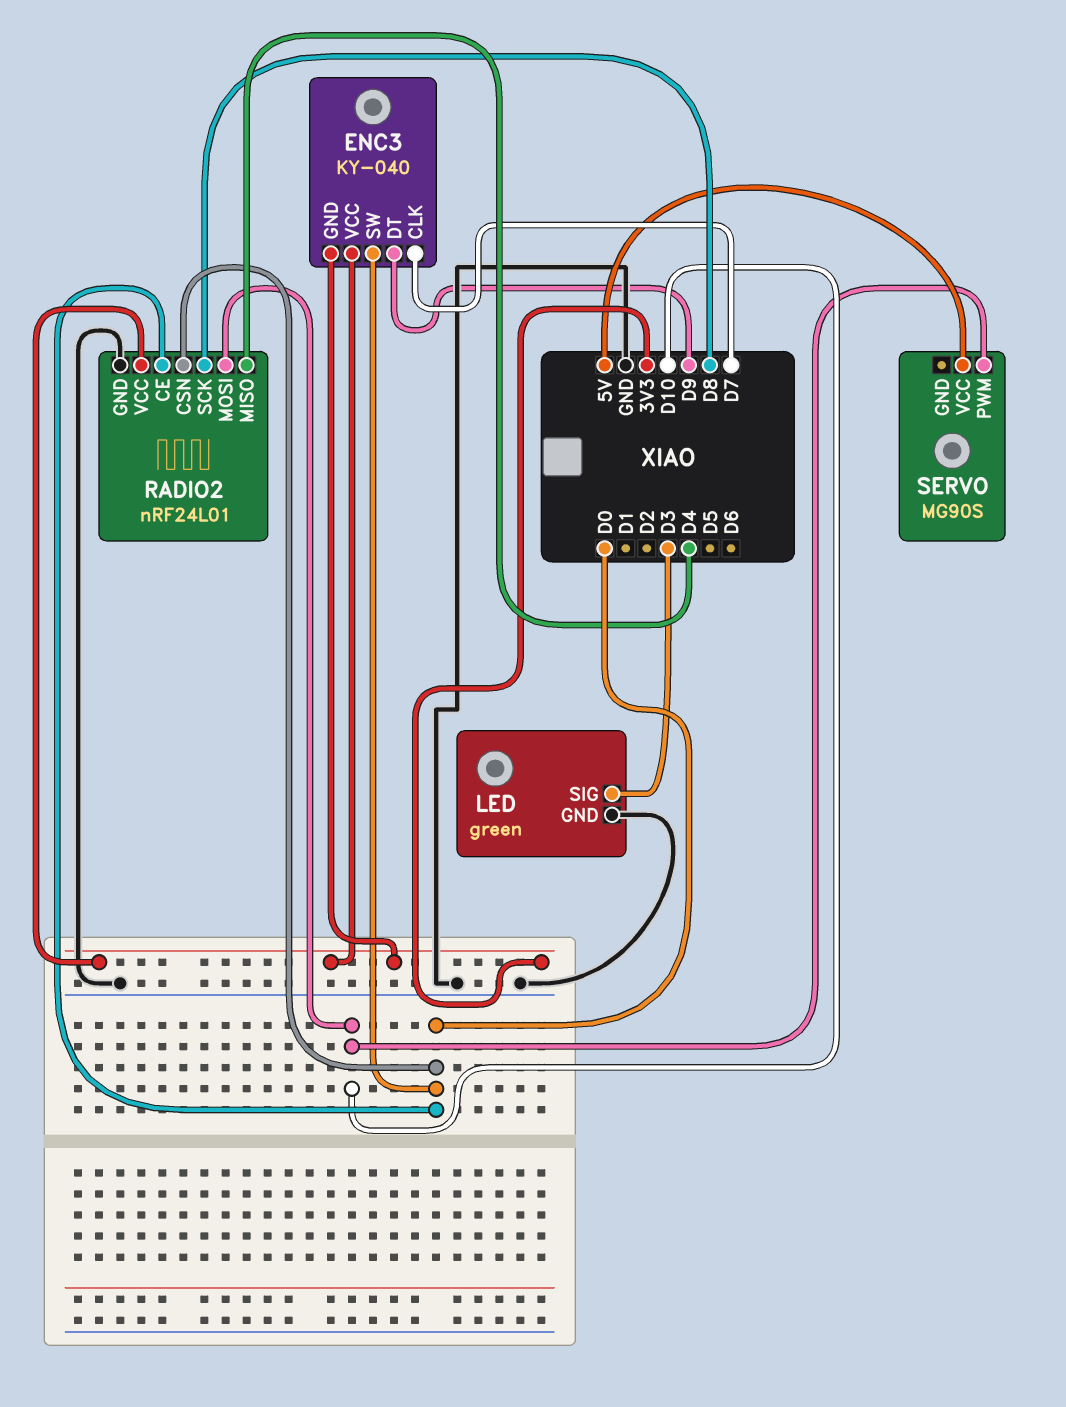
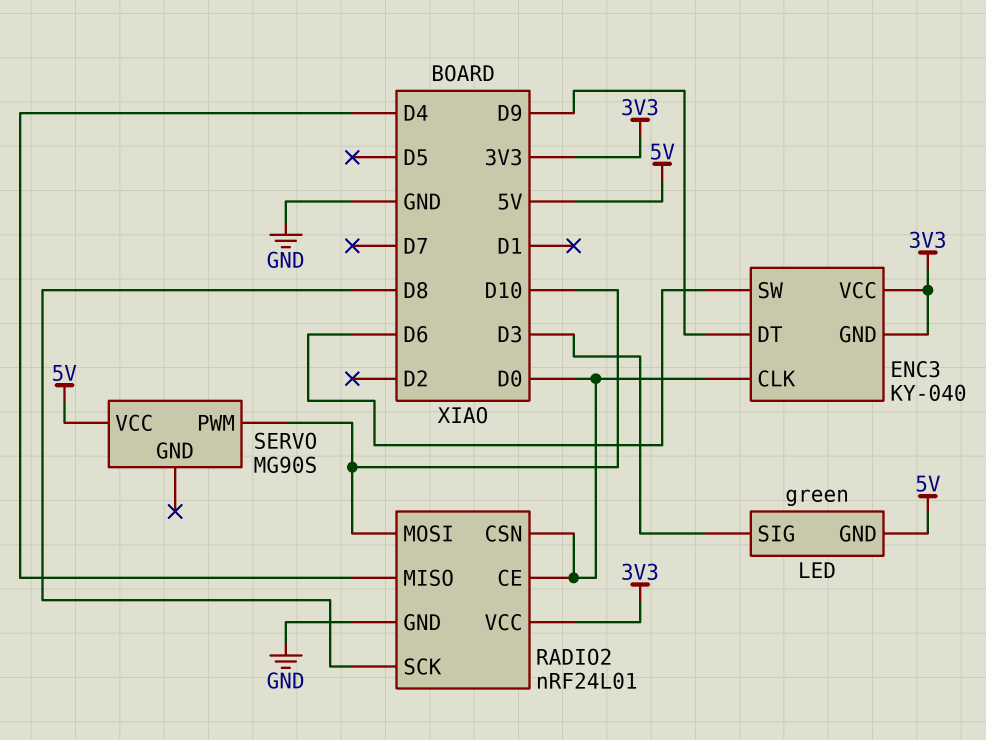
ENC3 pin CLK: D7 -> D0
ENC3 pin SW: D0 -> D6
LED pin GND: GND -> 5V

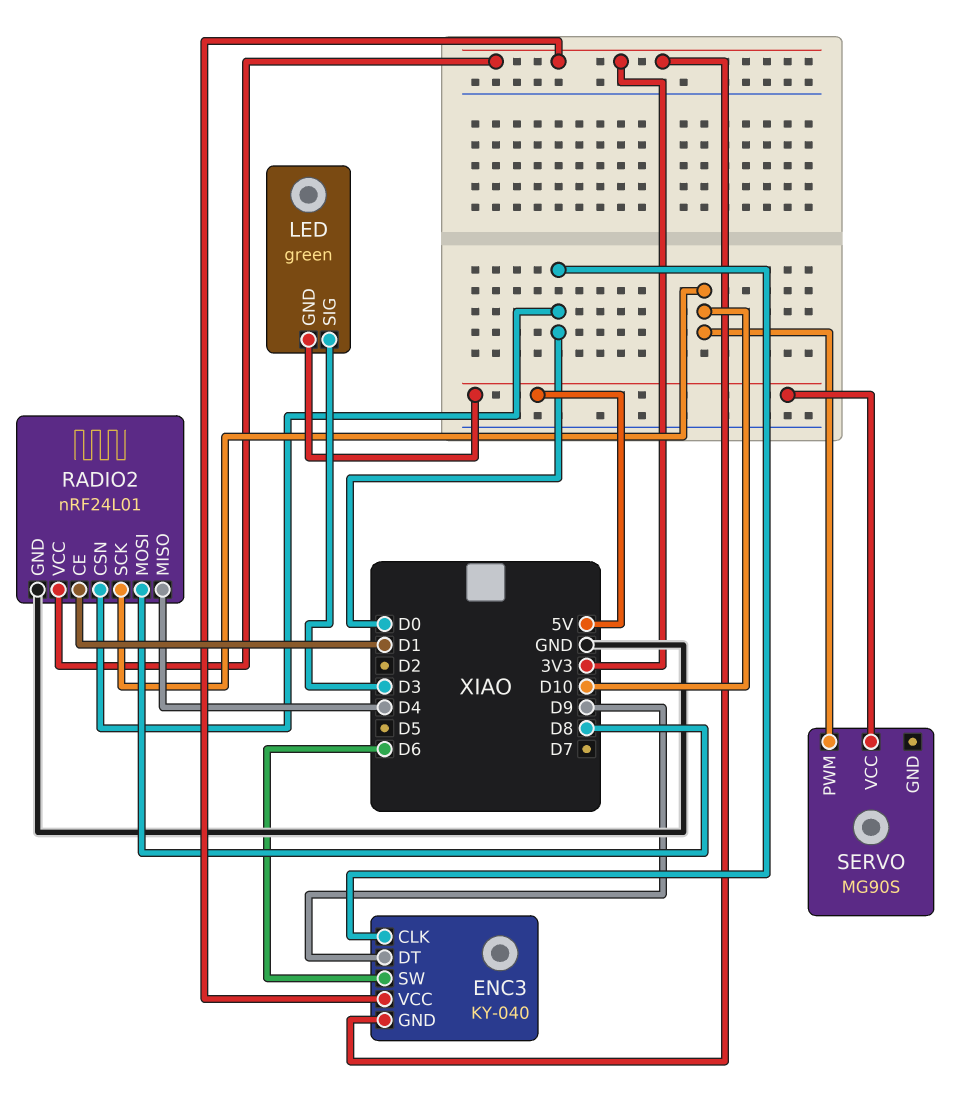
RADIO2 pin CE: D0 -> D1
RADIO2 pin MOSI: D10 -> D8
RADIO2 pin SCK: D8 -> D10

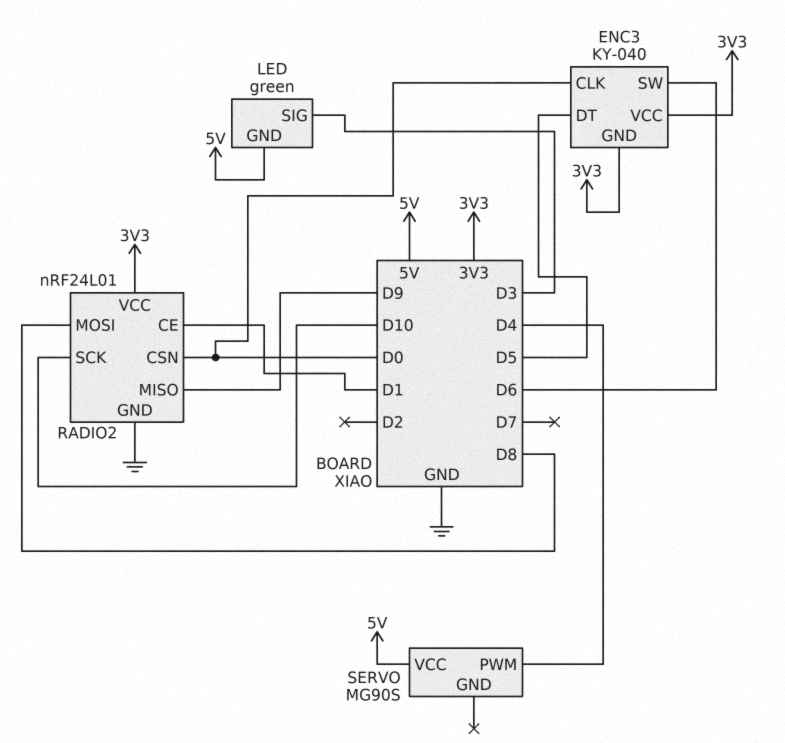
ENC3 pin DT: D9 -> D5
RADIO2 pin MISO: D4 -> D9
SERVO pin PWM: D10 -> D4

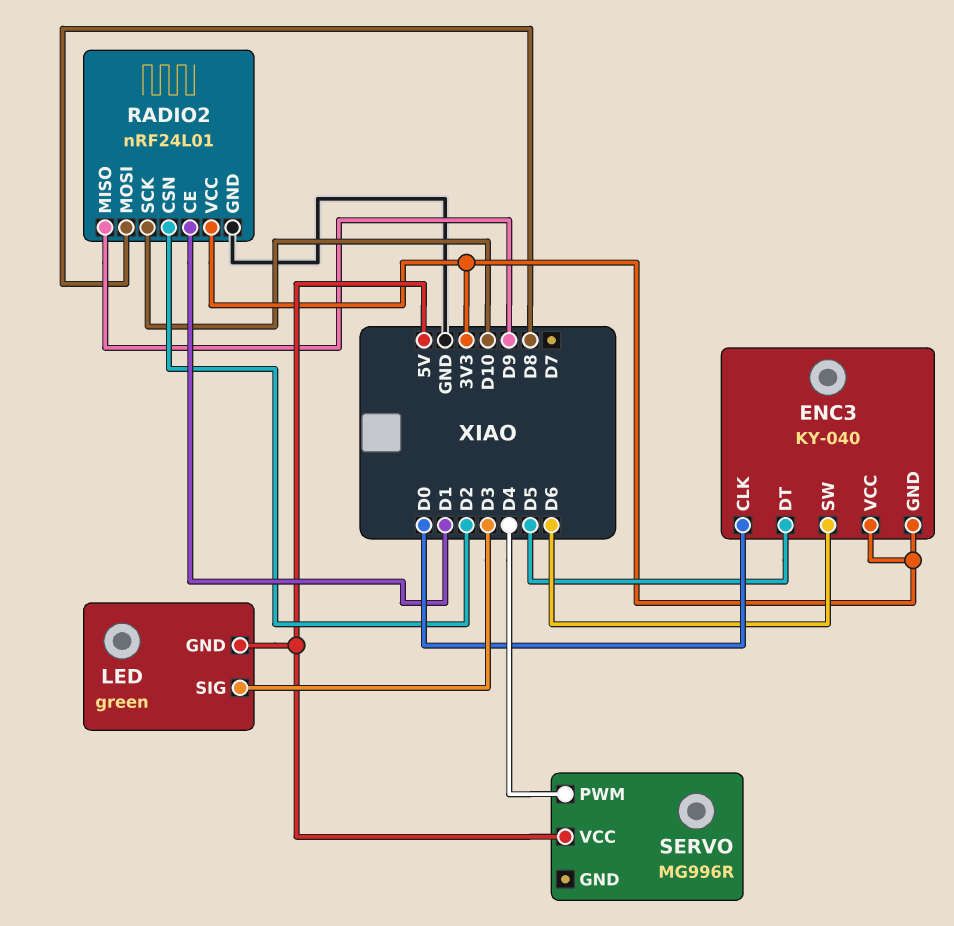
RADIO2 pin CSN: D0 -> D2
SERVO: MG90S -> MG996R

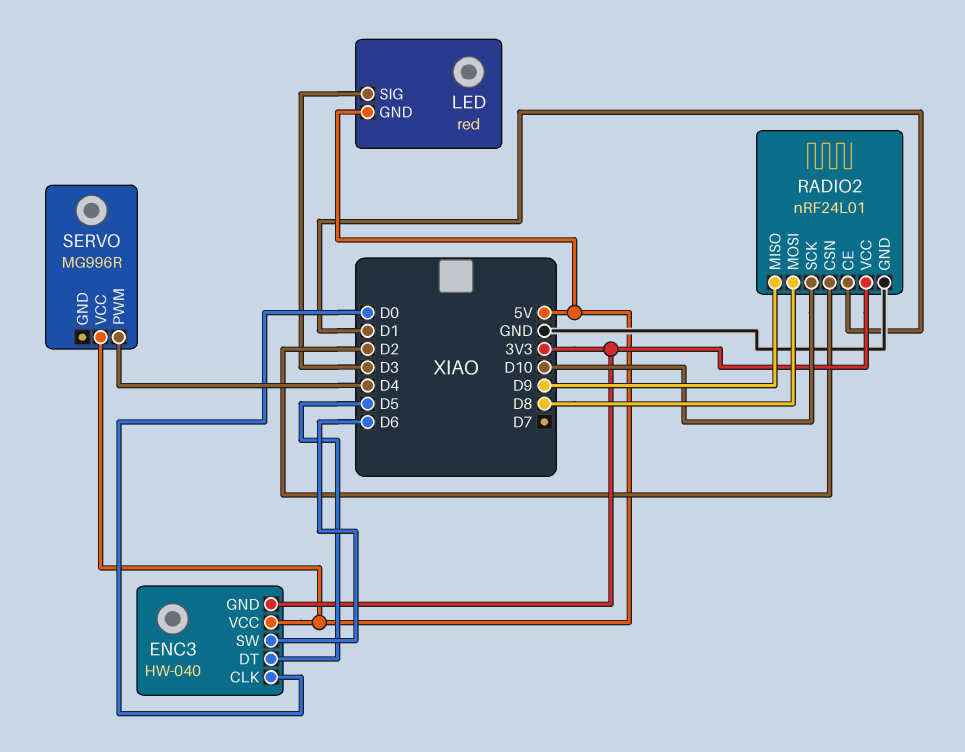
ENC3: KY-040 -> HW-040
ENC3 pin VCC: 3V3 -> 5V
LED: green -> red

